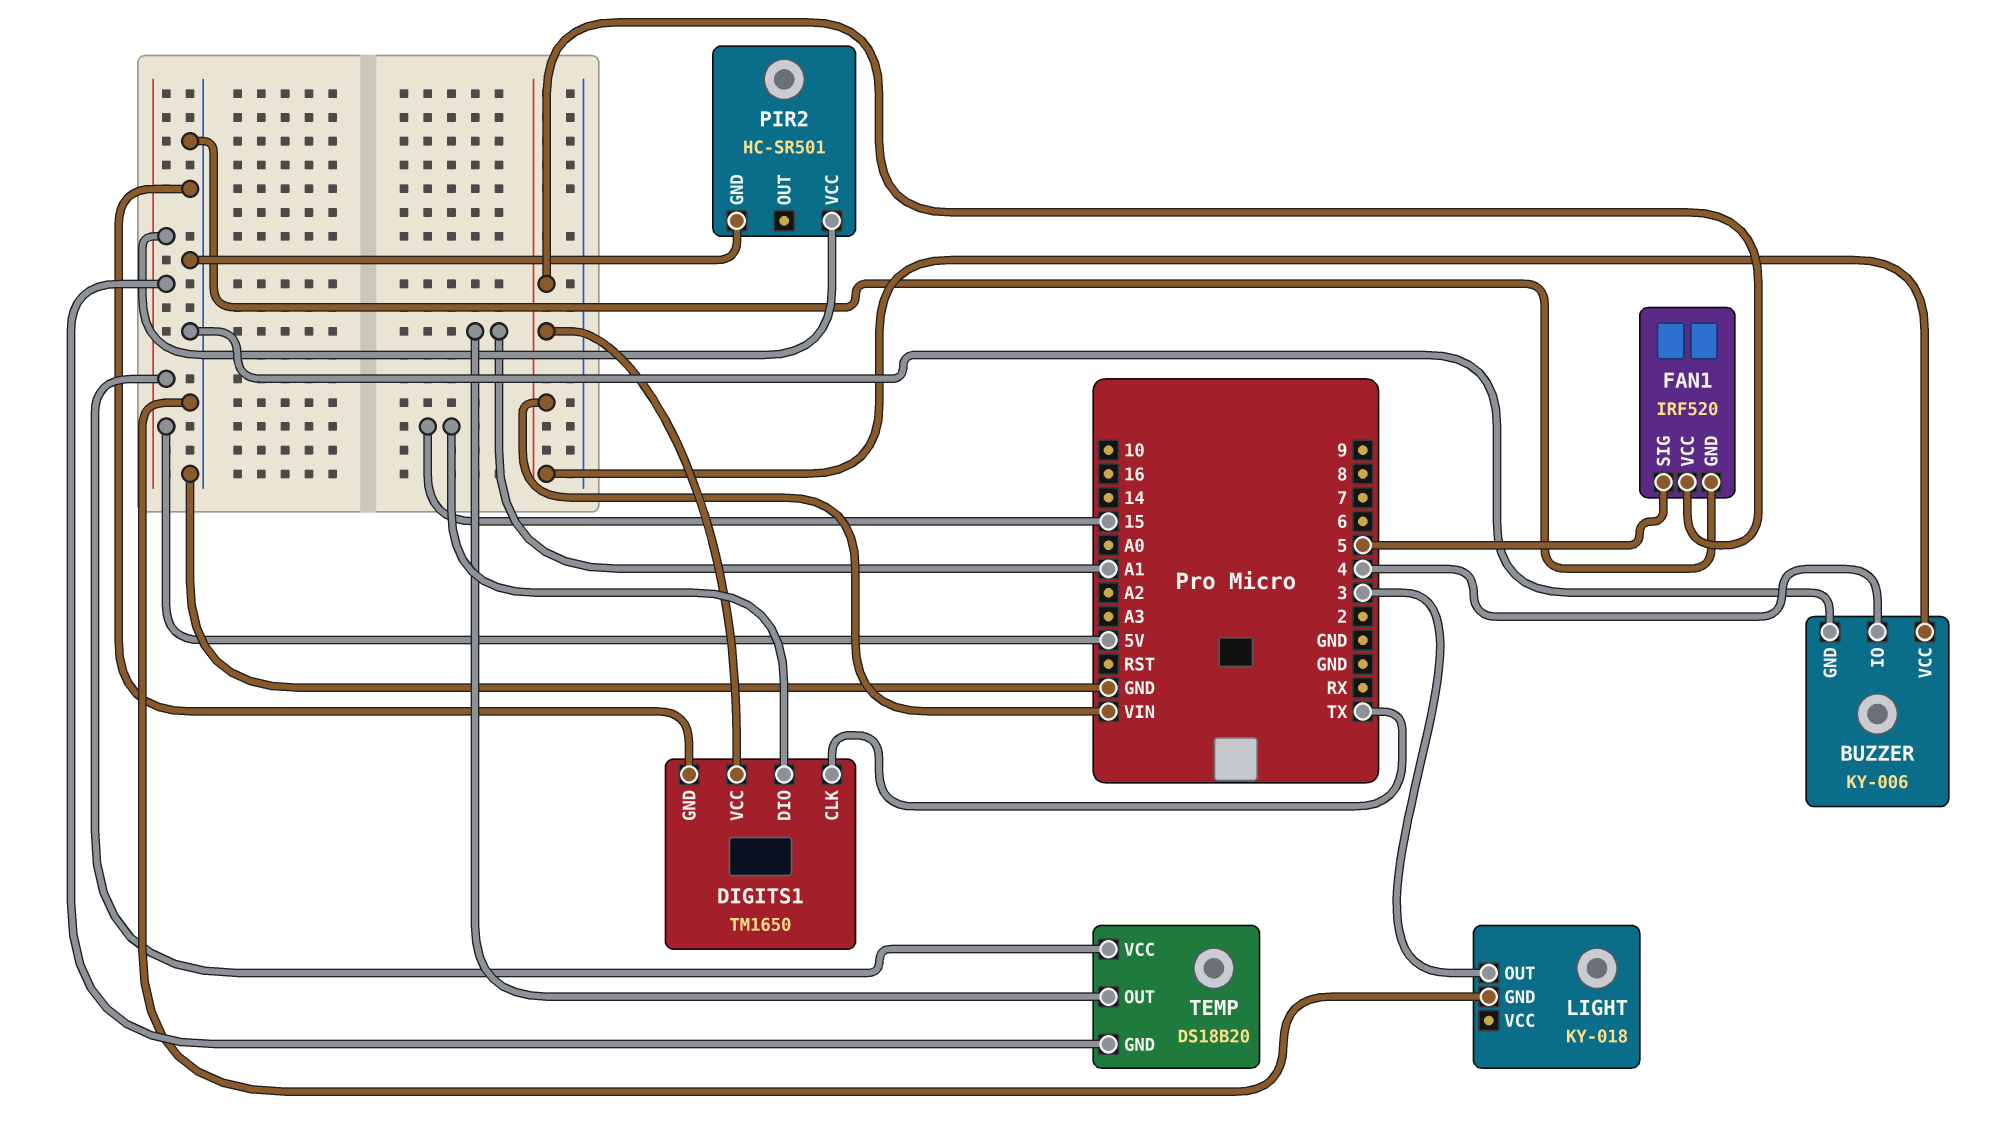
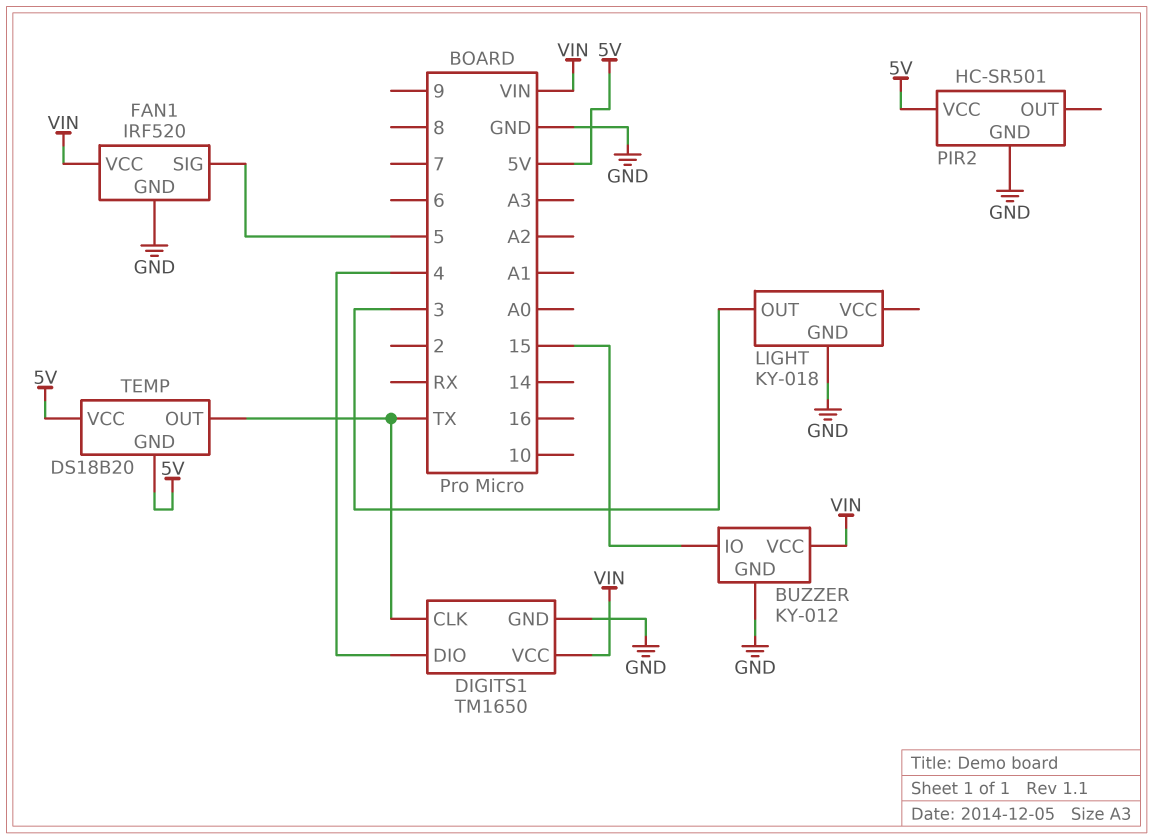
BUZZER: KY-006 -> KY-012
BUZZER pin IO: 4 -> 15
DIGITS1 pin DIO: 15 -> 4
TEMP pin OUT: A1 -> TX

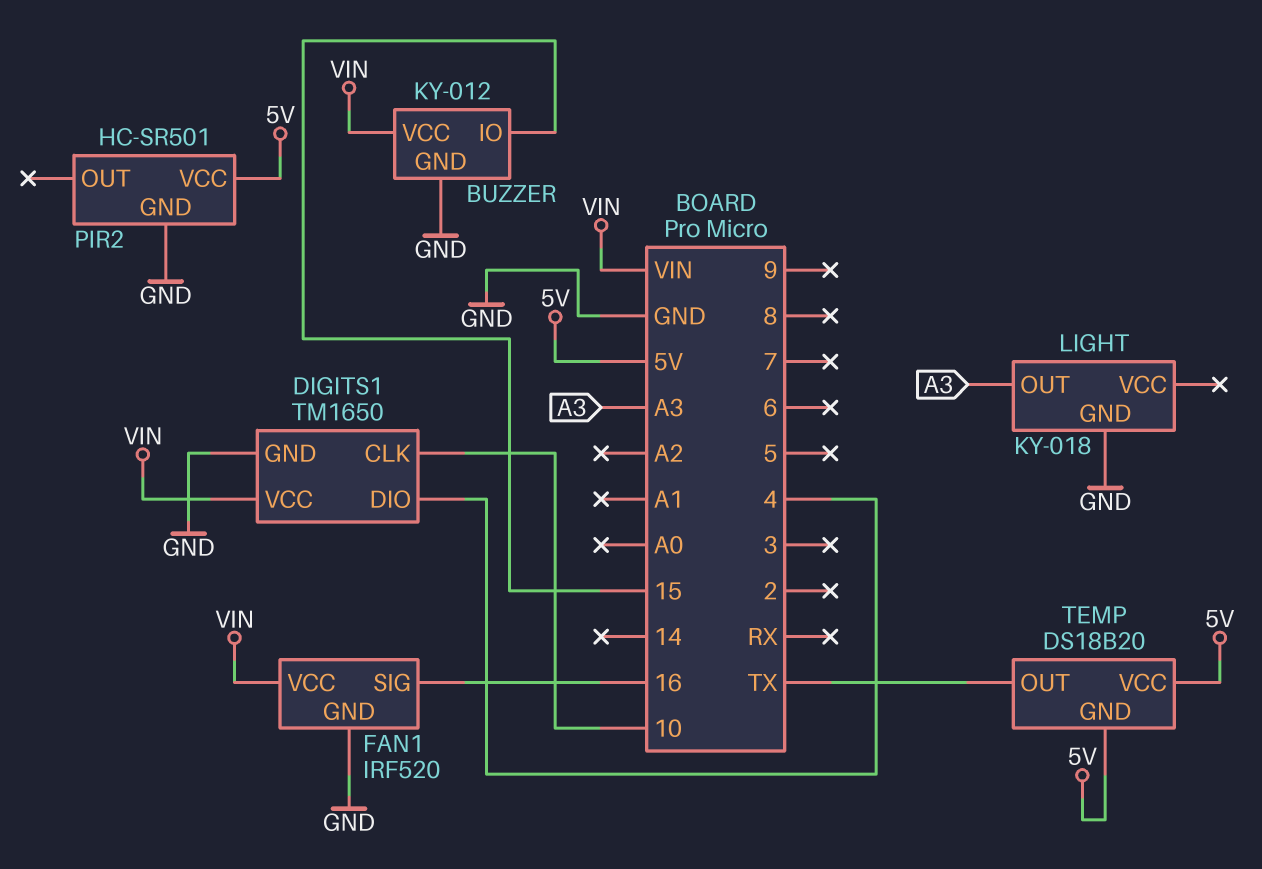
DIGITS1 pin CLK: TX -> 10
FAN1 pin SIG: 5 -> 16
LIGHT pin OUT: 3 -> A3

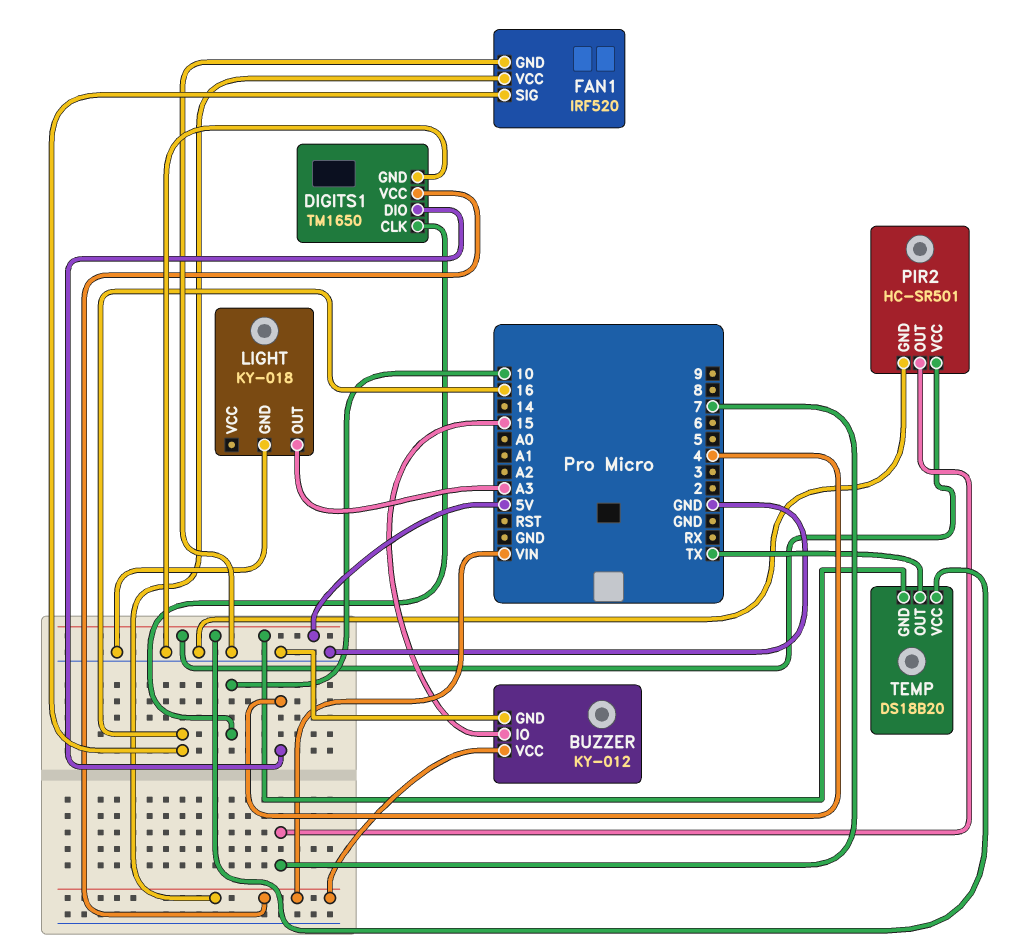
PIR2 pin OUT: none -> 7

